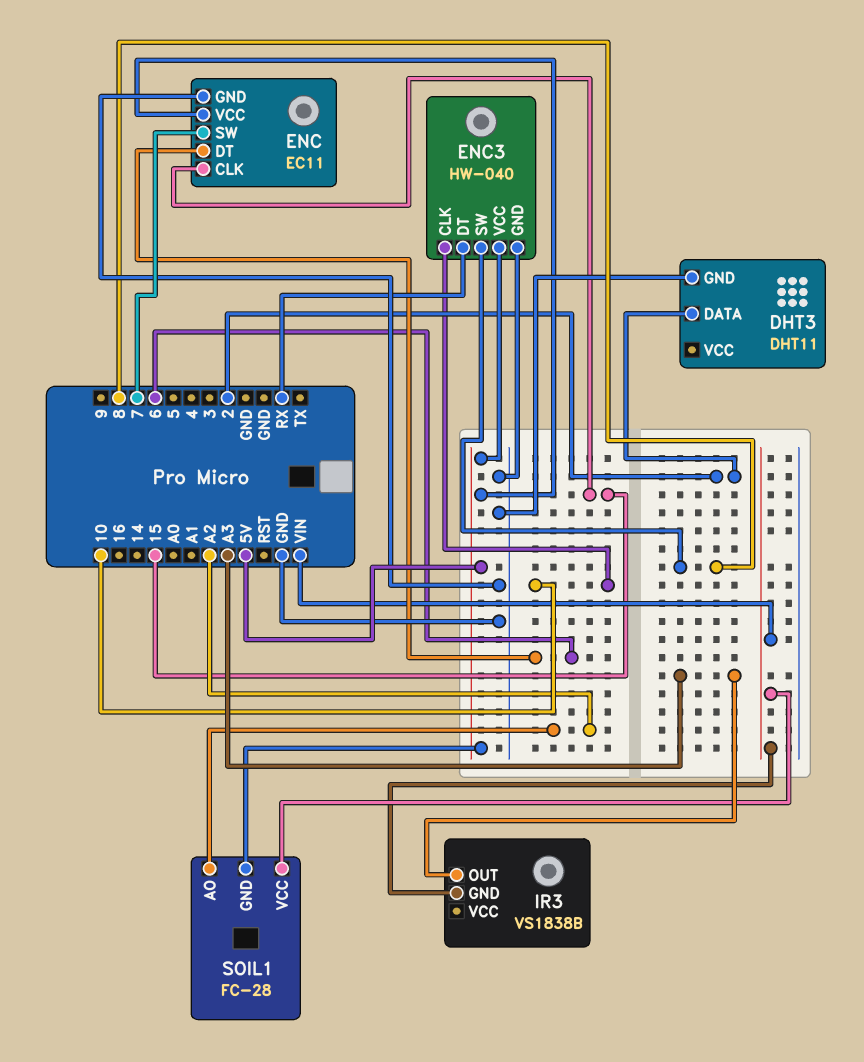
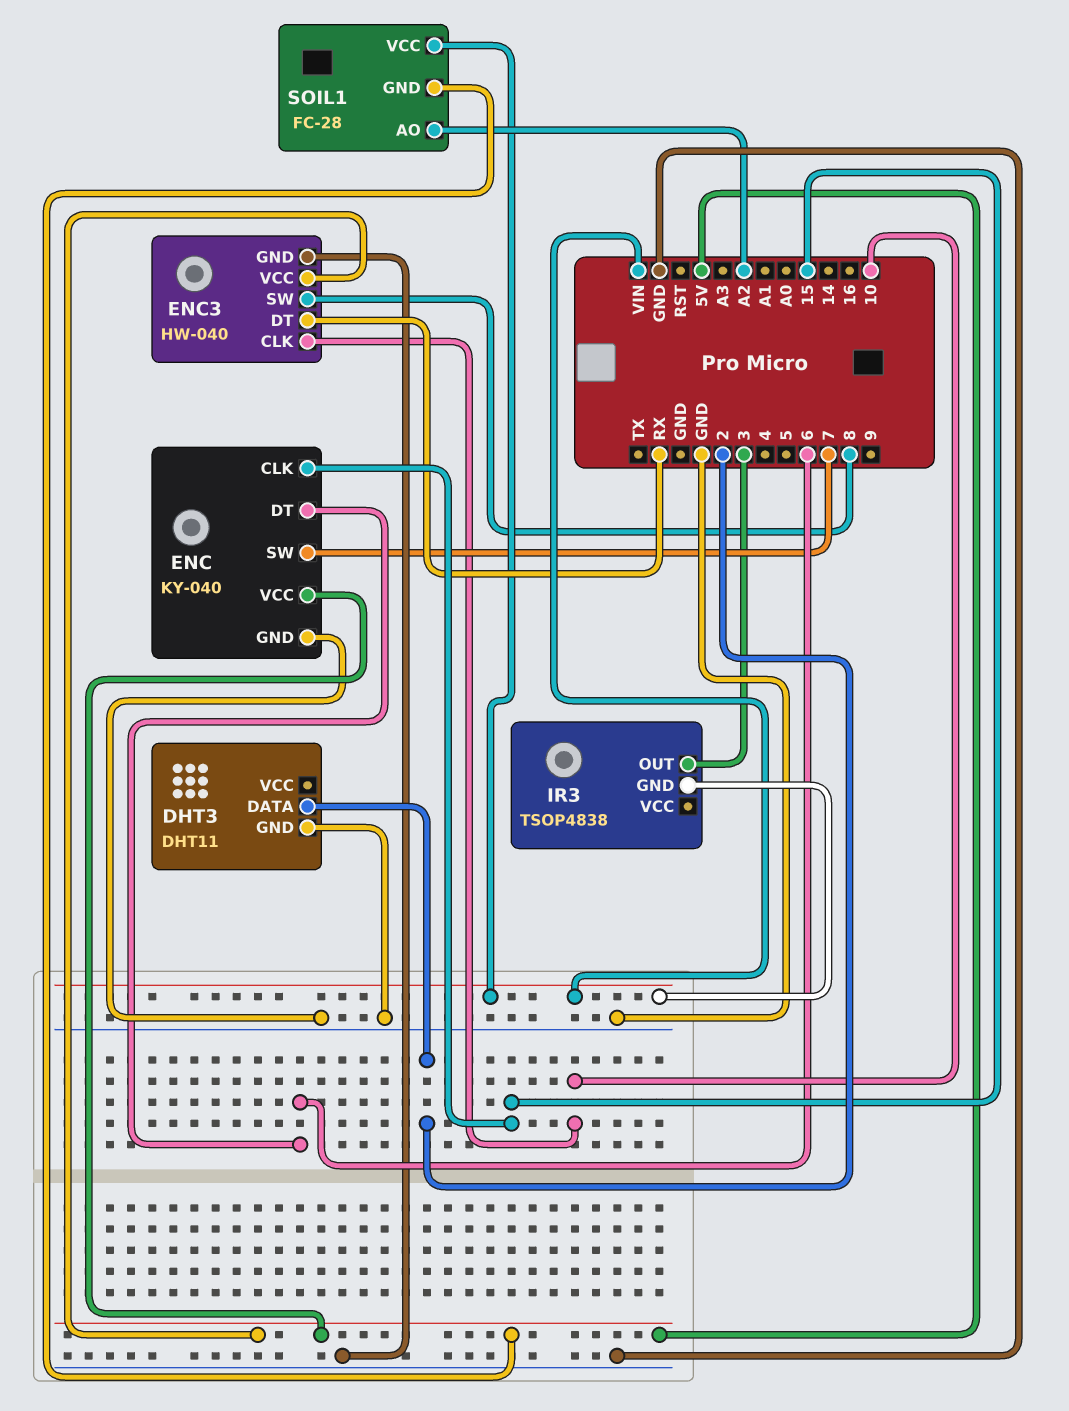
ENC: EC11 -> KY-040
IR3: VS1838B -> TSOP4838
IR3 pin OUT: A3 -> 3

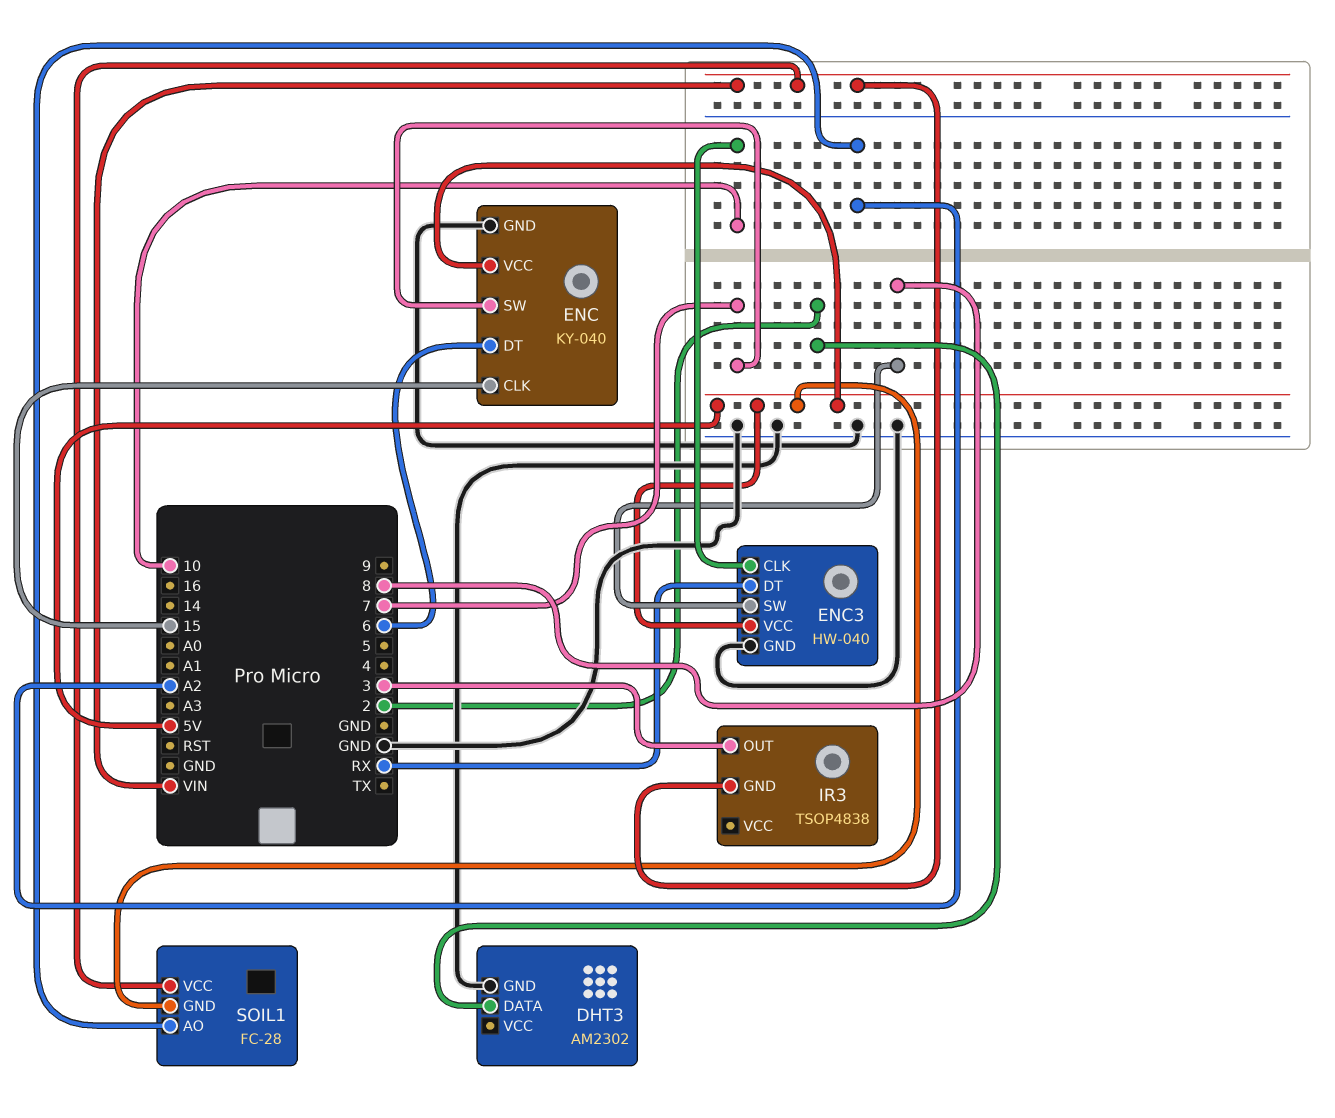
DHT3: DHT11 -> AM2302

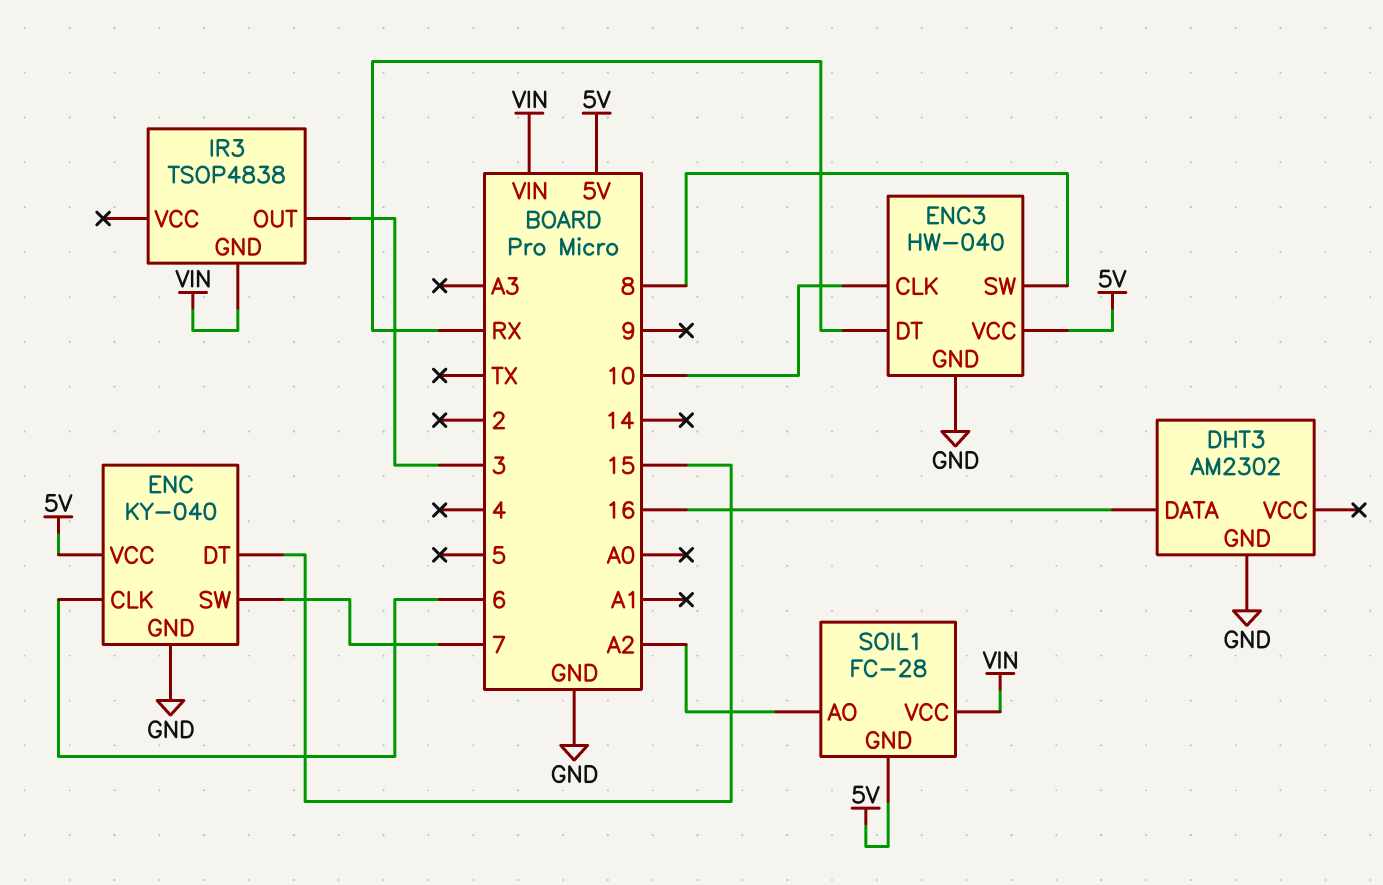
DHT3 pin DATA: 2 -> 16
ENC pin CLK: 15 -> 6
ENC pin DT: 6 -> 15

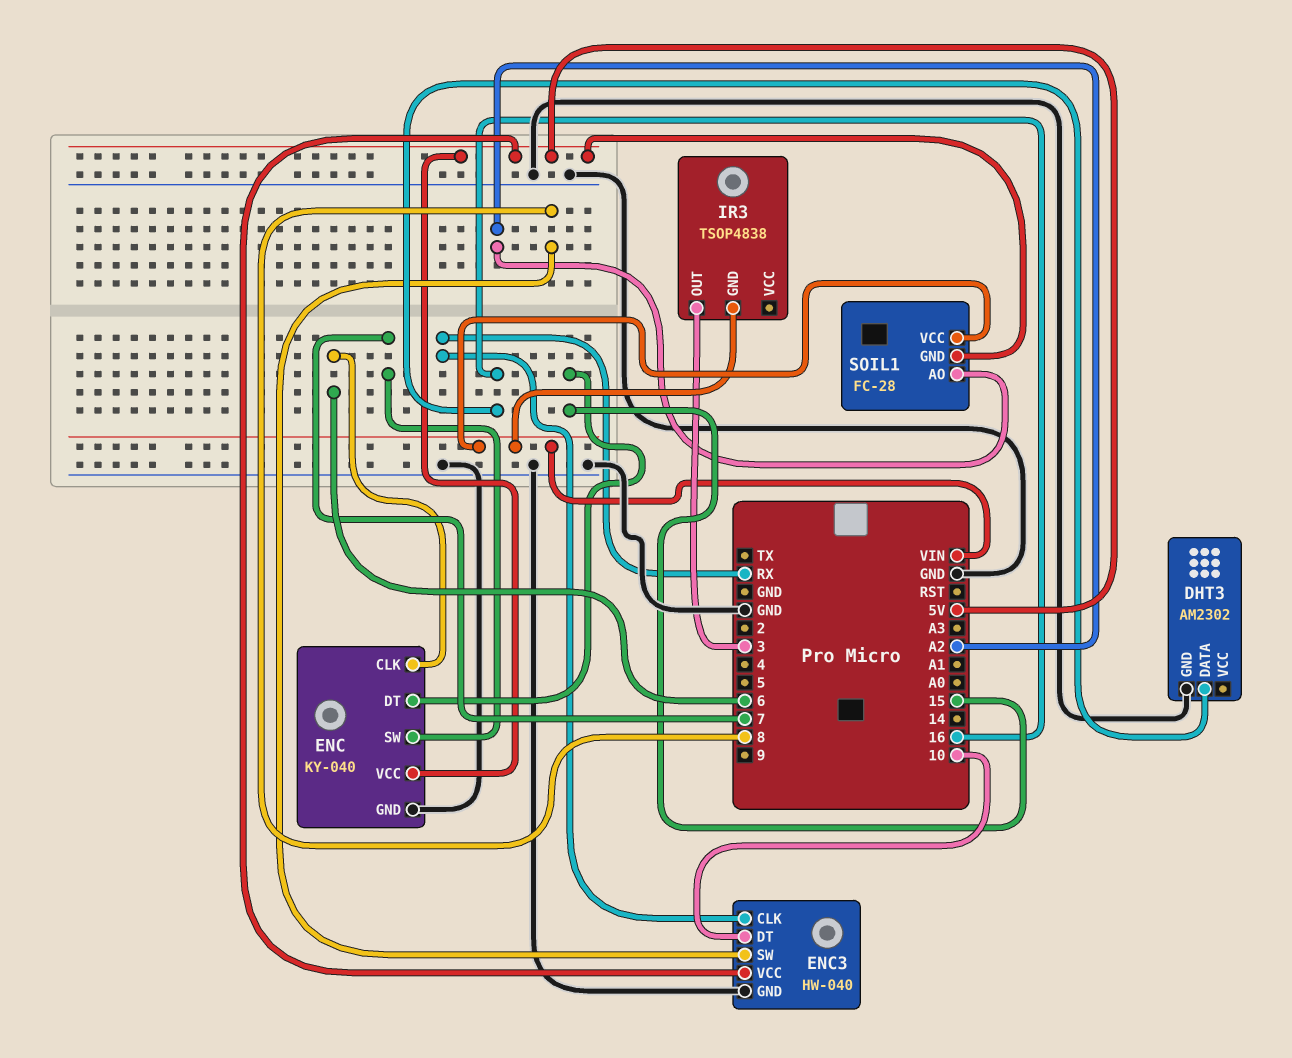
ENC3 pin CLK: 10 -> RX
ENC3 pin DT: RX -> 10

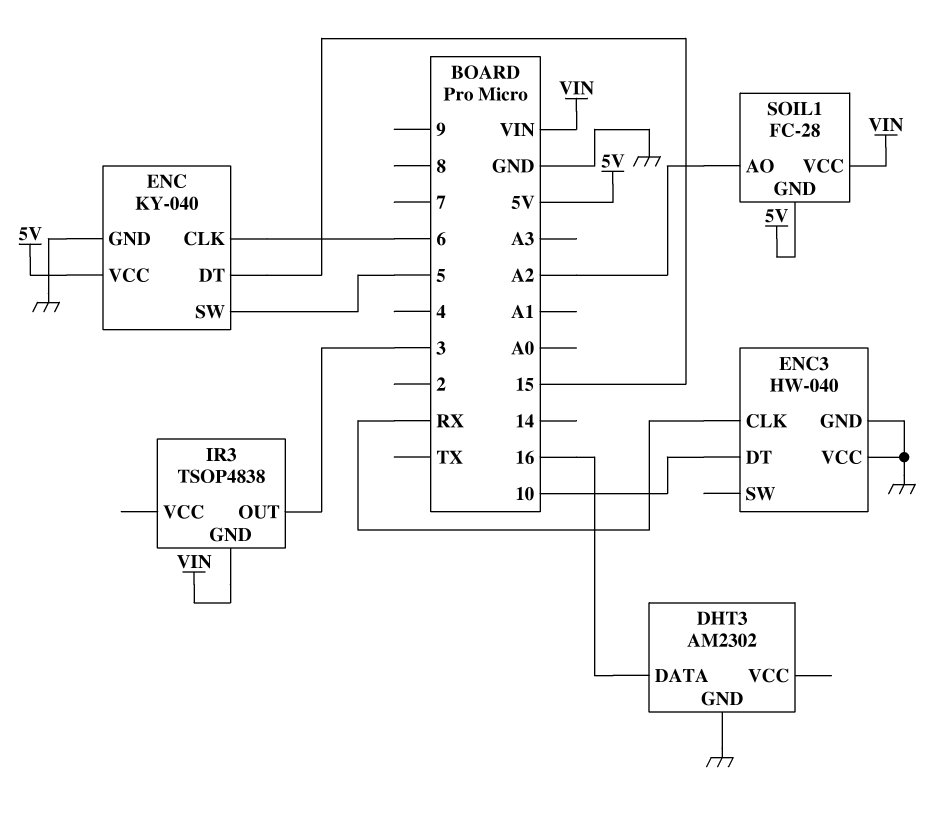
ENC pin SW: 7 -> 5
ENC3 pin SW: 8 -> none
ENC3 pin VCC: 5V -> GND

